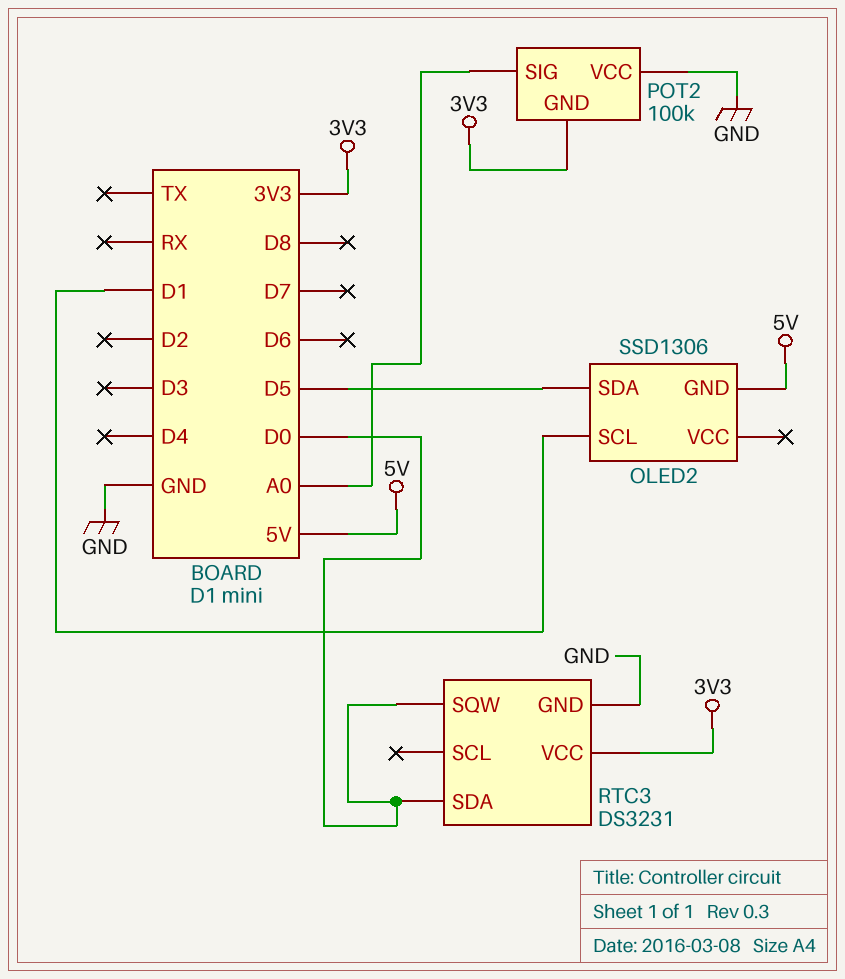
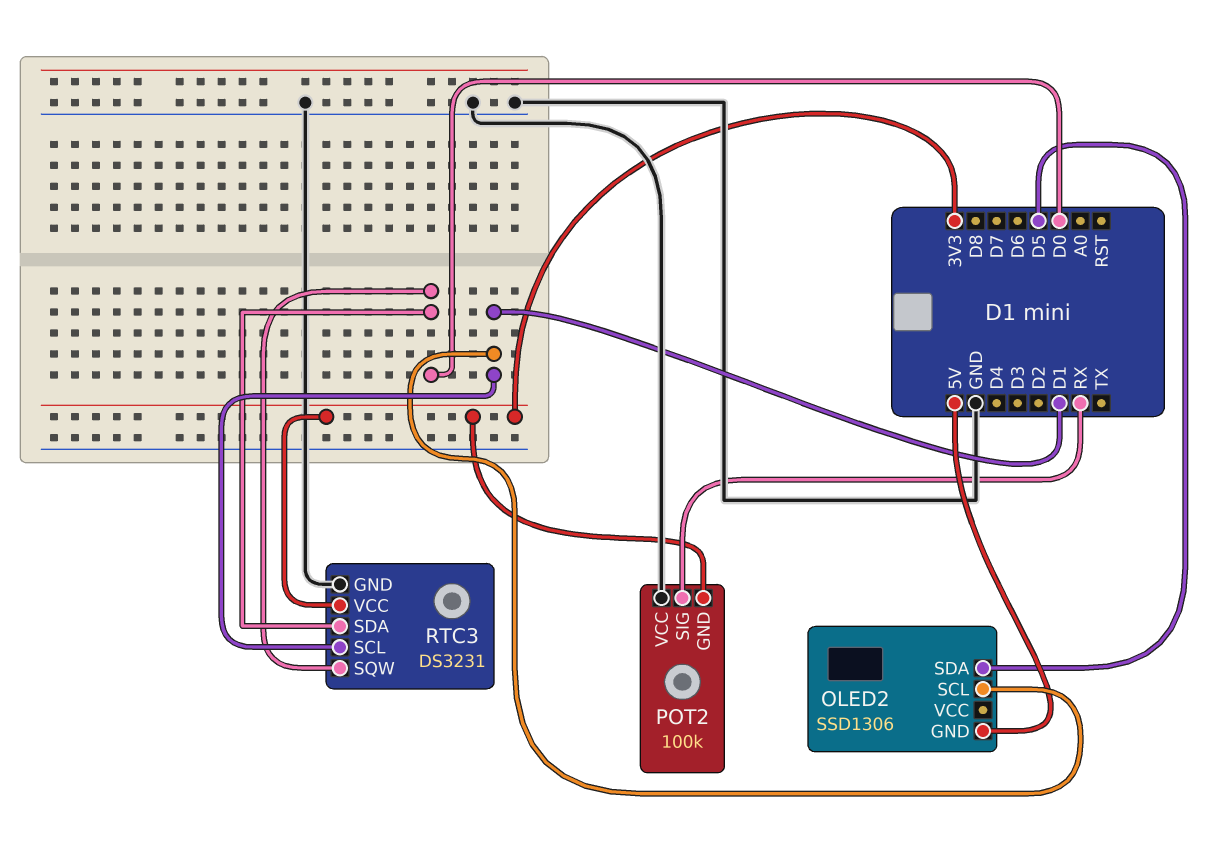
POT2 pin SIG: A0 -> RX
RTC3 pin SCL: none -> D1

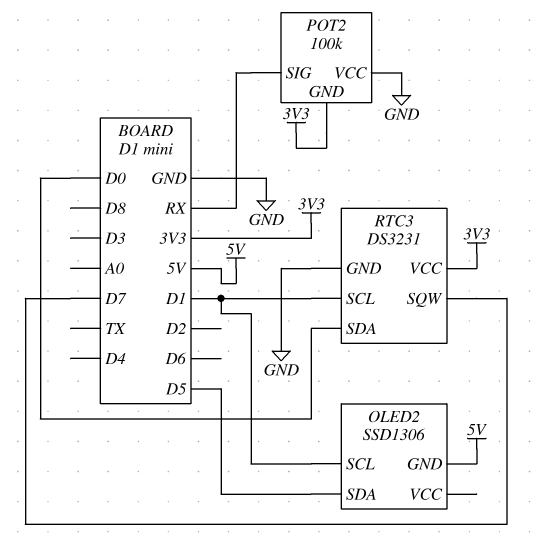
RTC3 pin SQW: D0 -> D7

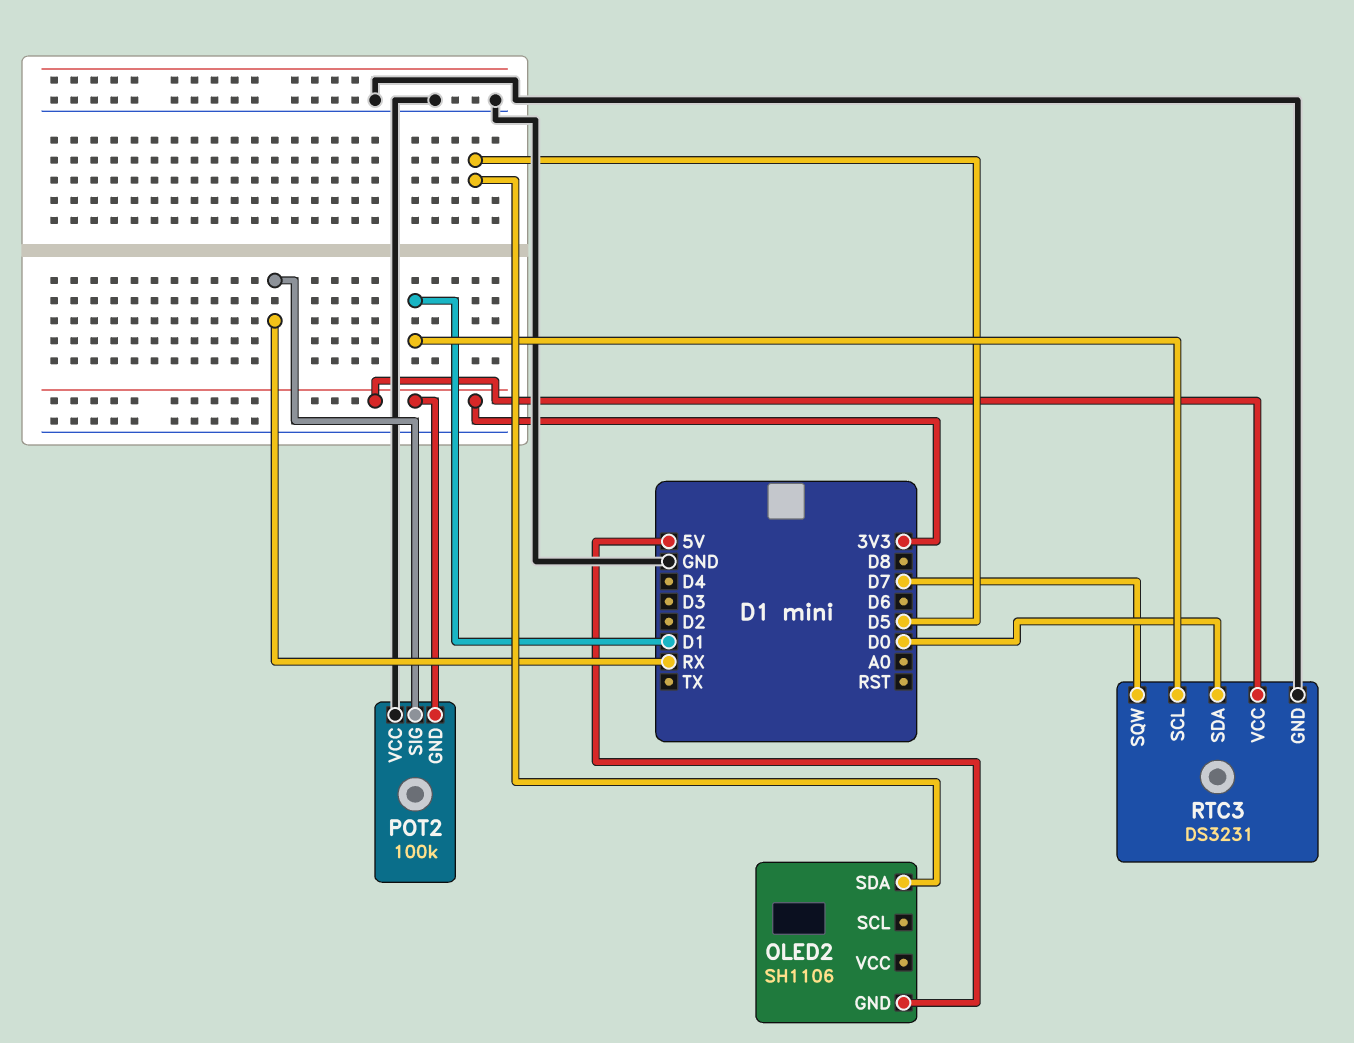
OLED2: SSD1306 -> SH1106
OLED2 pin SCL: D1 -> none

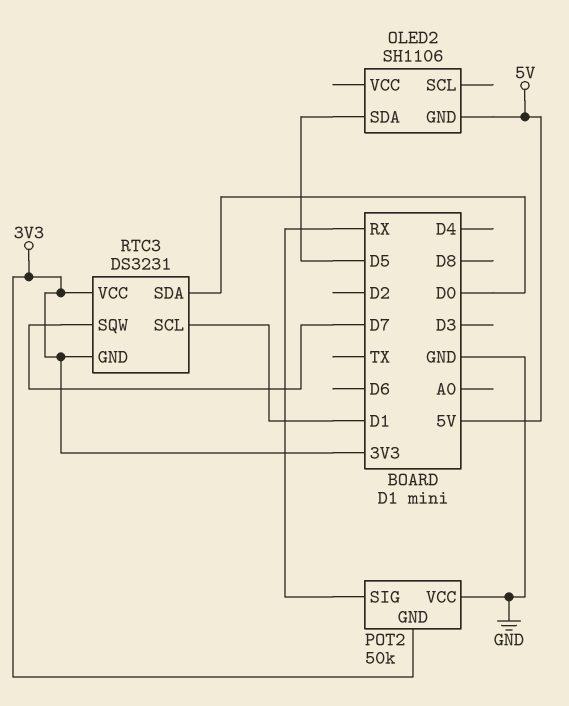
POT2: 100k -> 50k
RTC3 pin GND: GND -> 3V3

